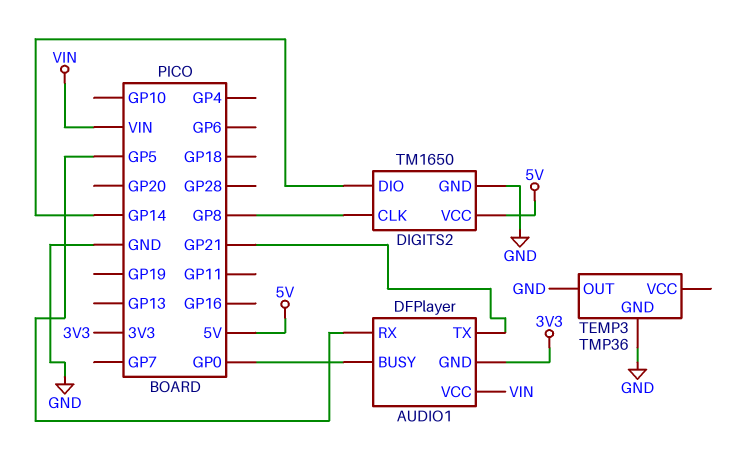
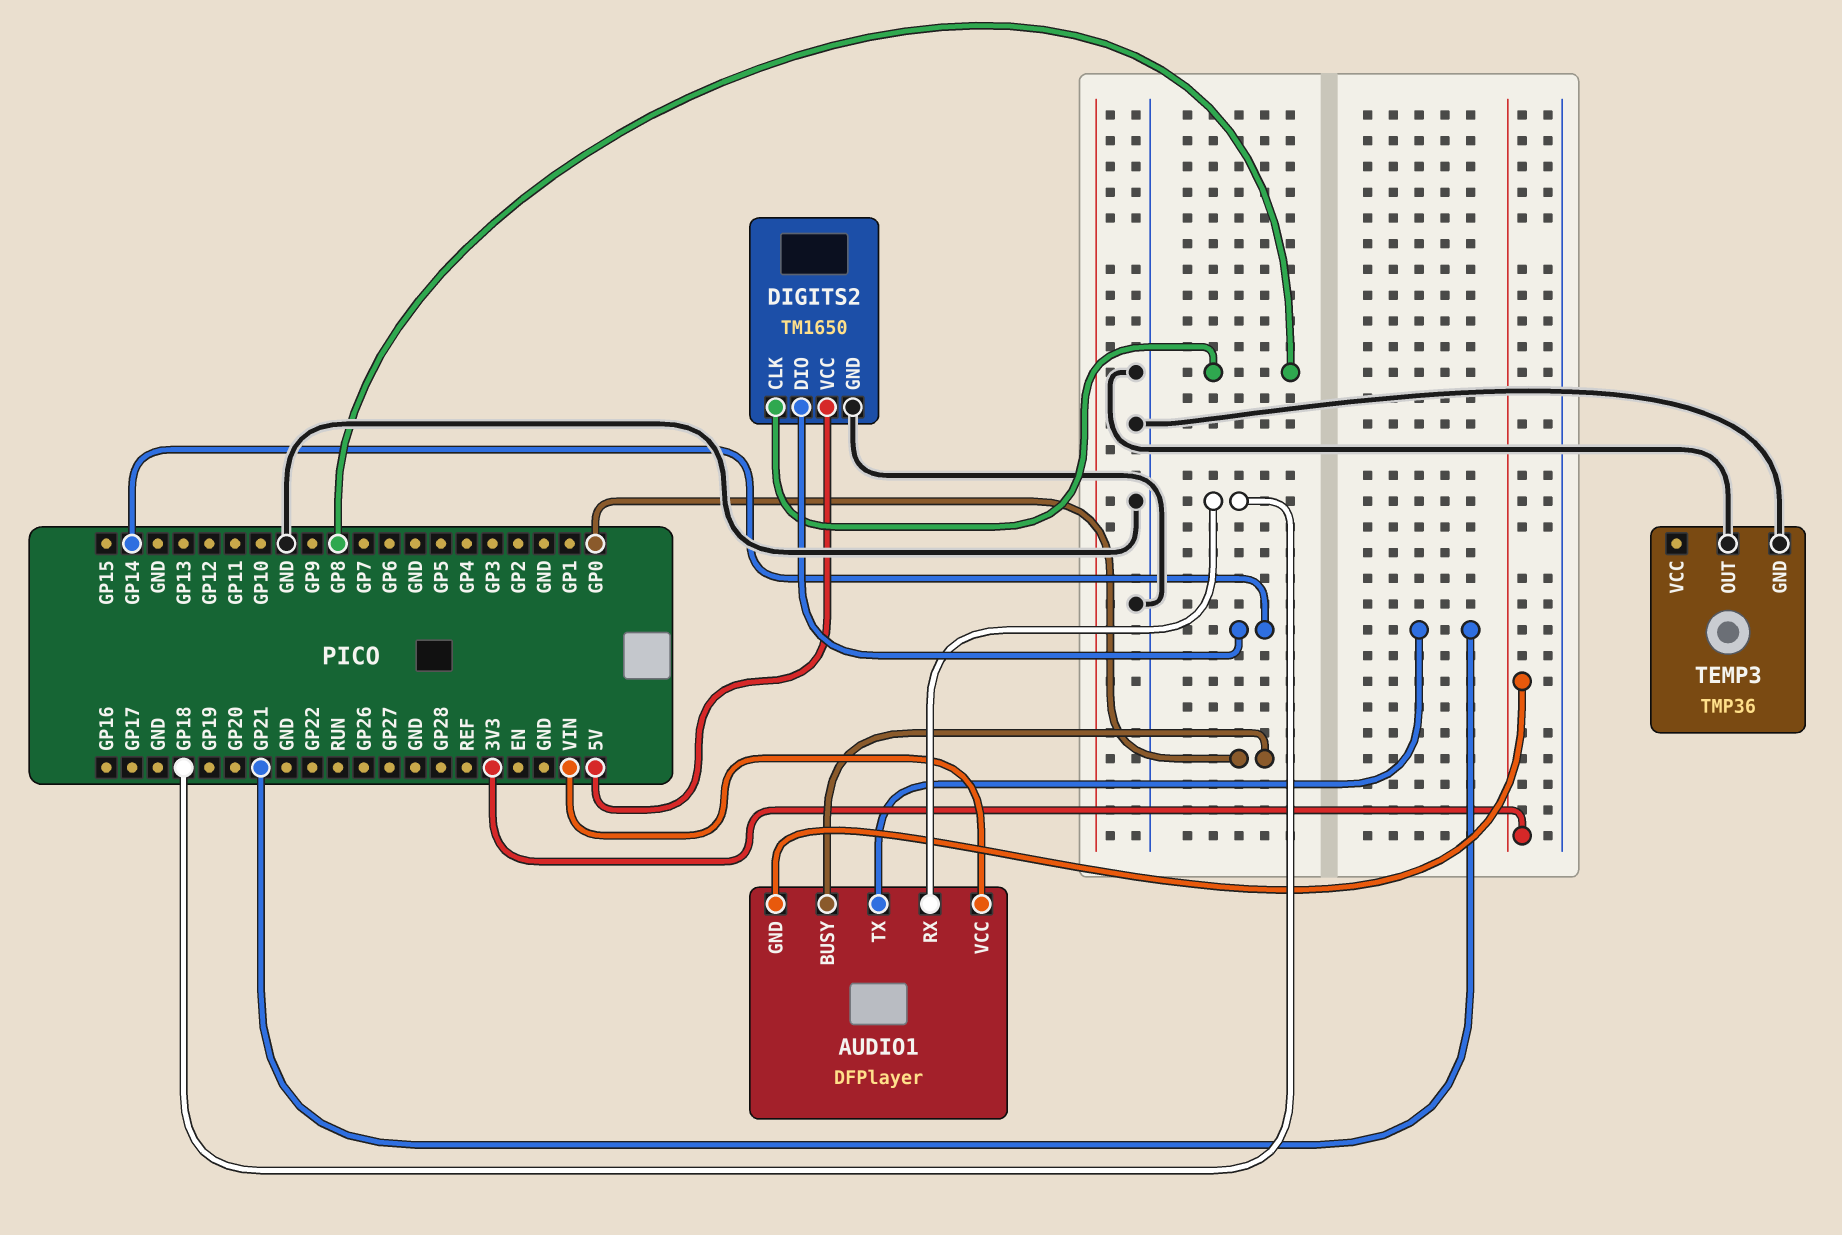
AUDIO1 pin RX: GP5 -> GP18

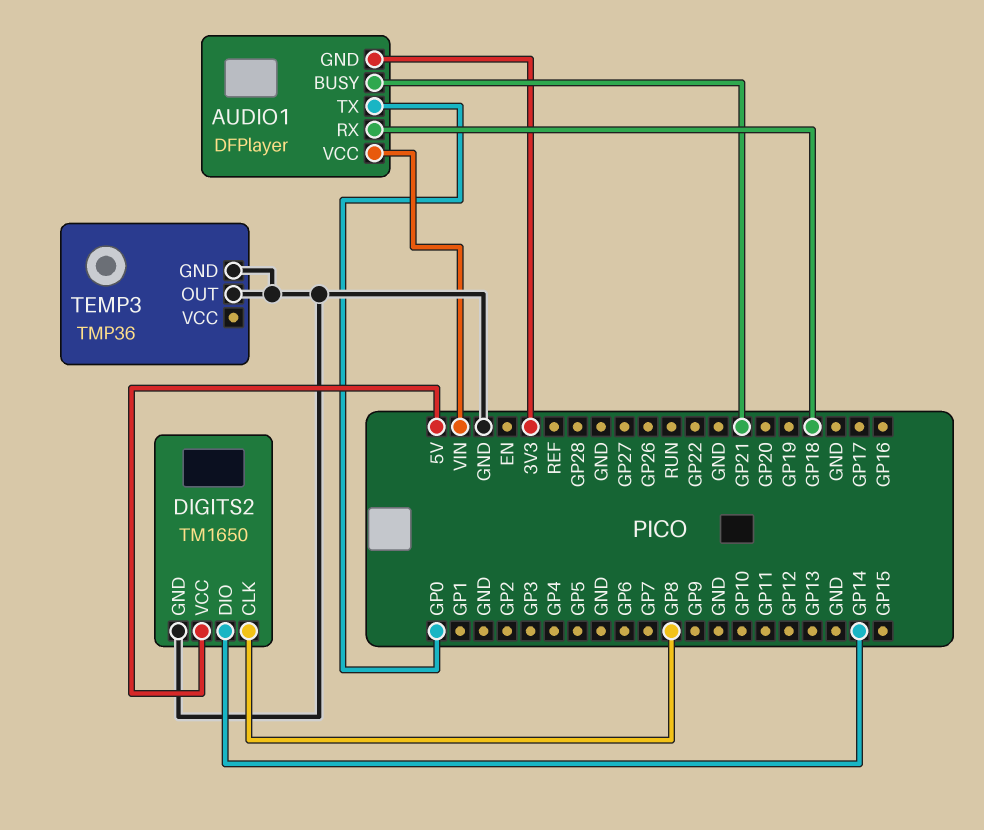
AUDIO1 pin BUSY: GP0 -> GP21
AUDIO1 pin TX: GP21 -> GP0

